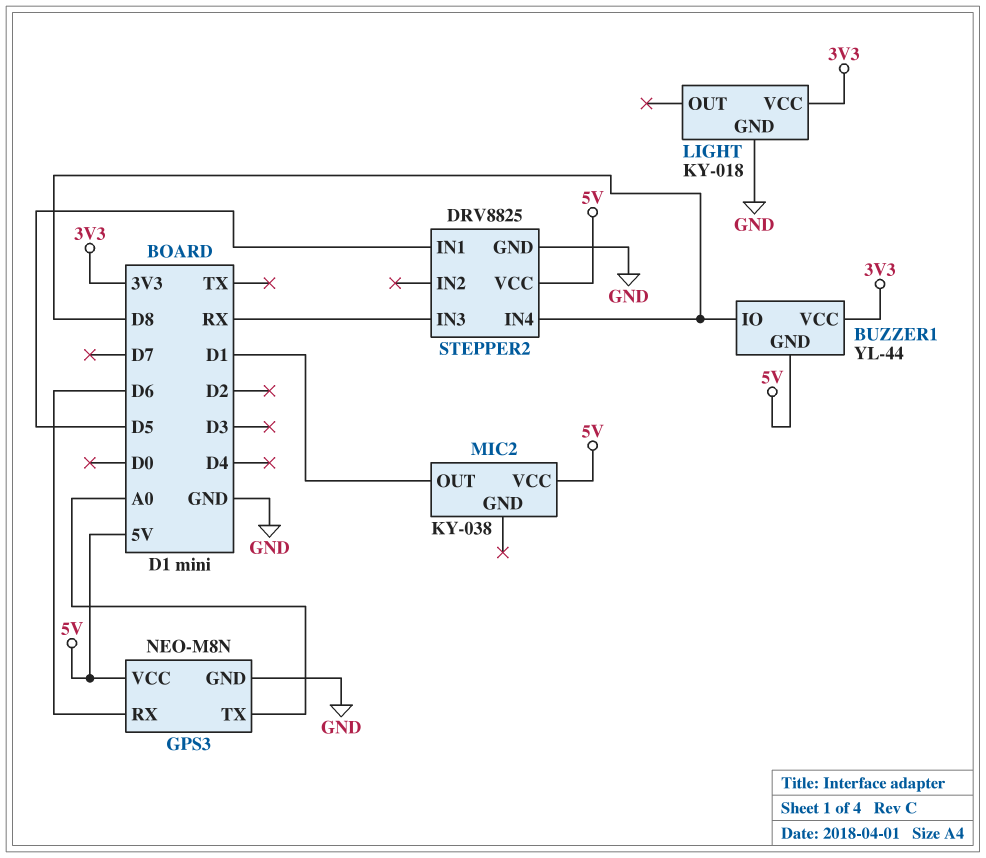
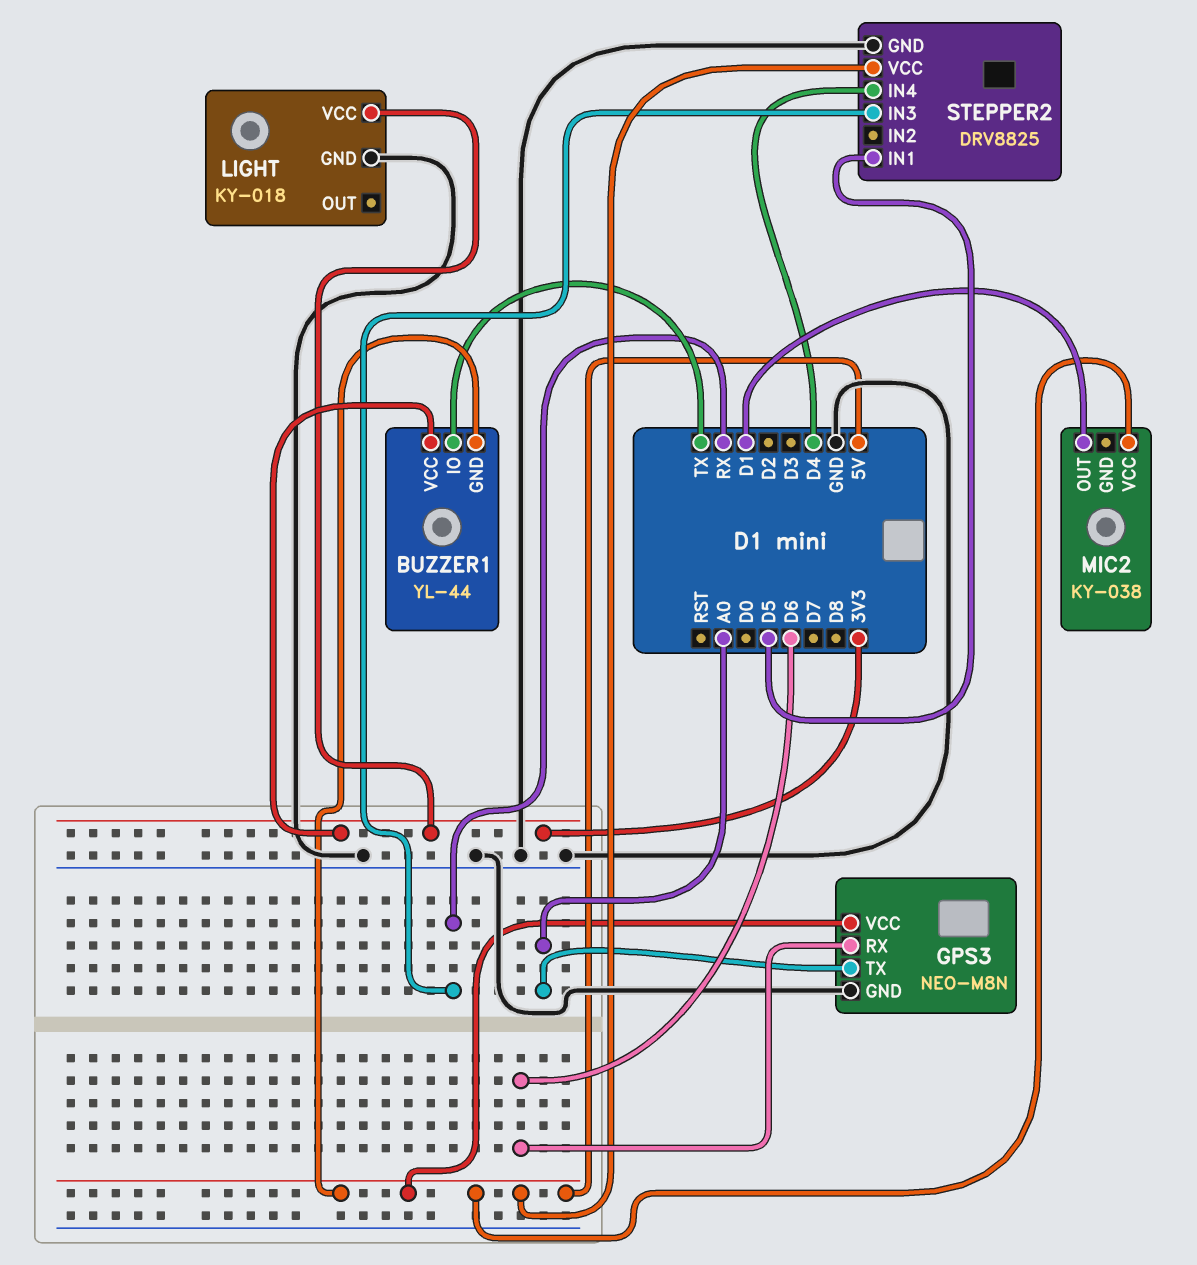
BUZZER1 pin IO: D8 -> TX
STEPPER2 pin IN4: D8 -> D4

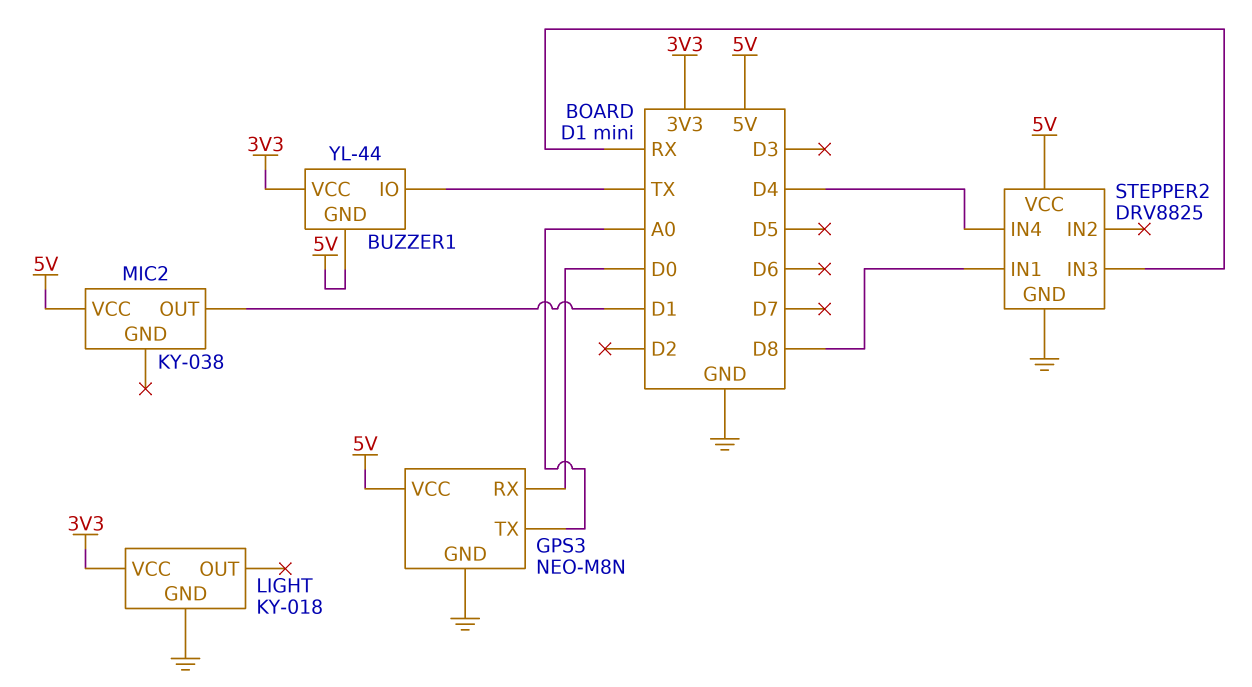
GPS3 pin RX: D6 -> D0
STEPPER2 pin IN1: D5 -> D8

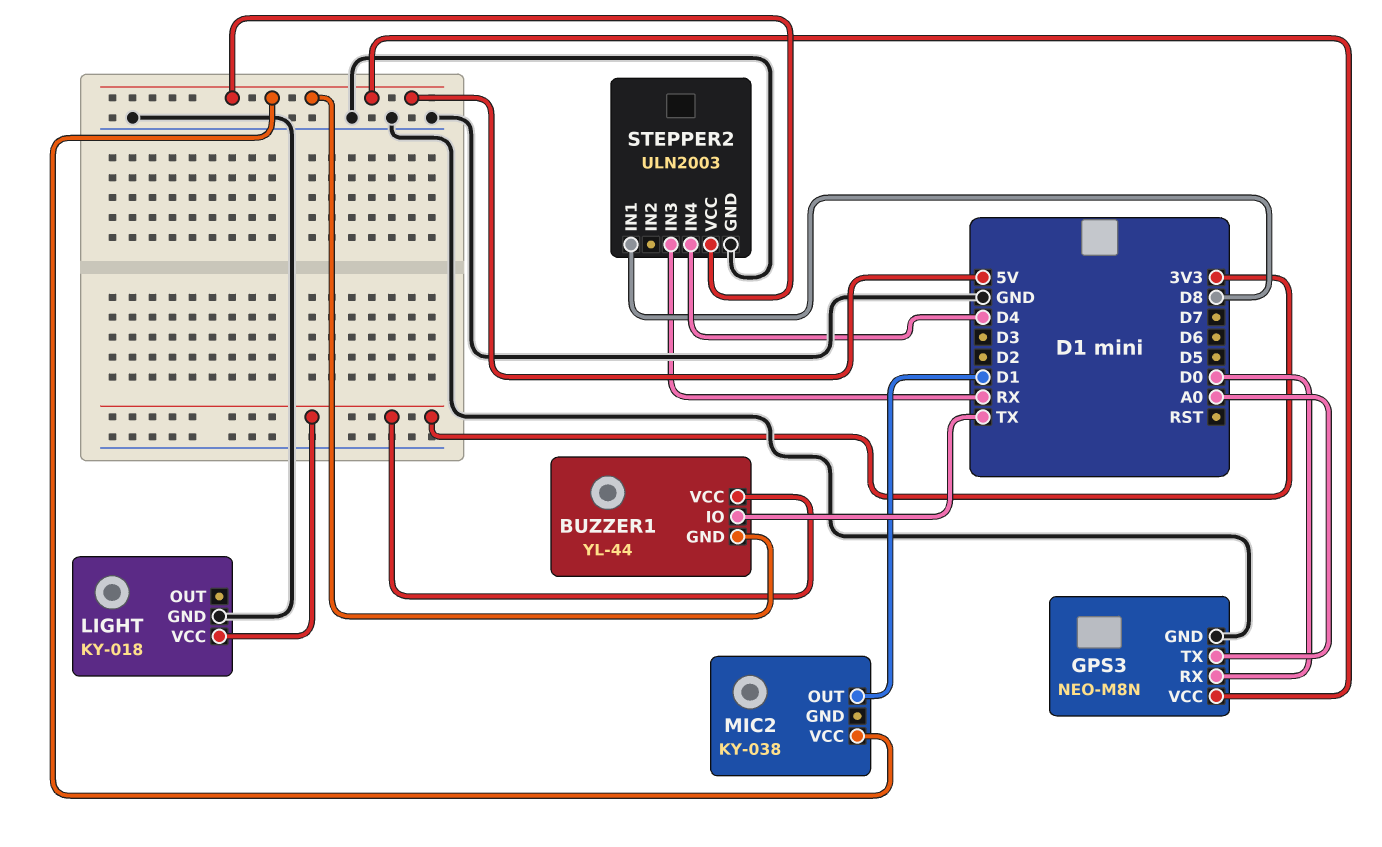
STEPPER2: DRV8825 -> ULN2003

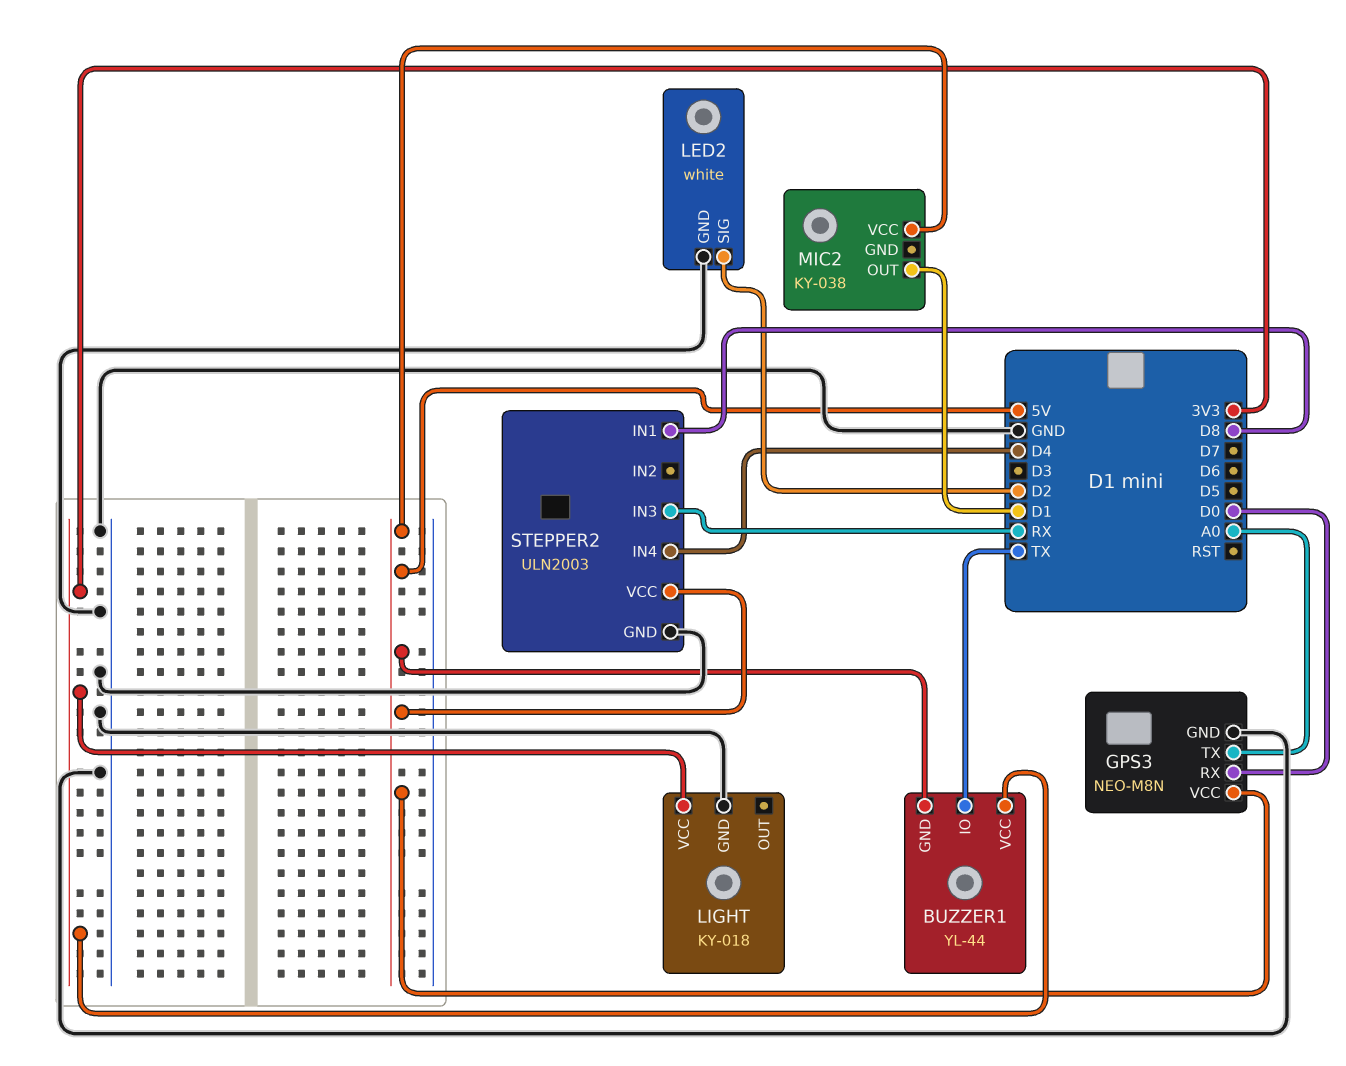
LED2: none -> white
LED2 pin GND: none -> GND
LED2 pin SIG: none -> D2

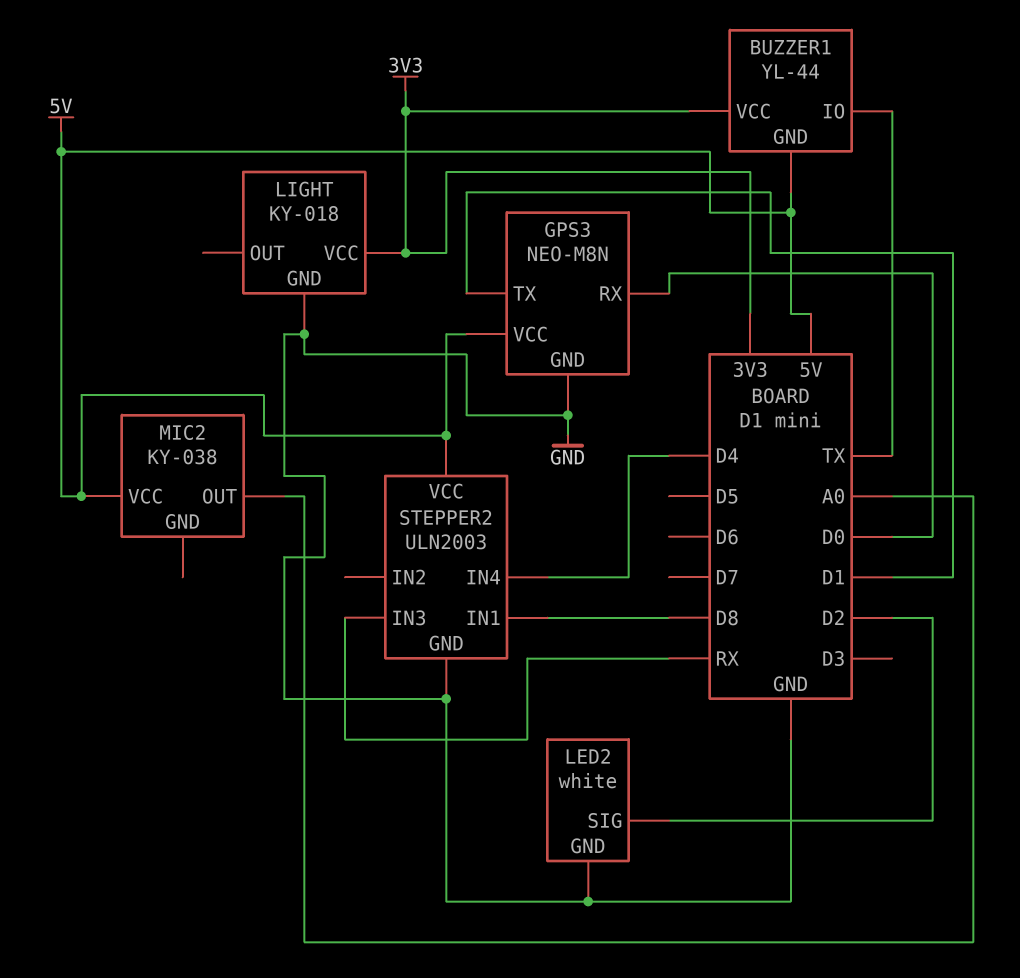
GPS3 pin TX: A0 -> D1
MIC2 pin OUT: D1 -> A0

